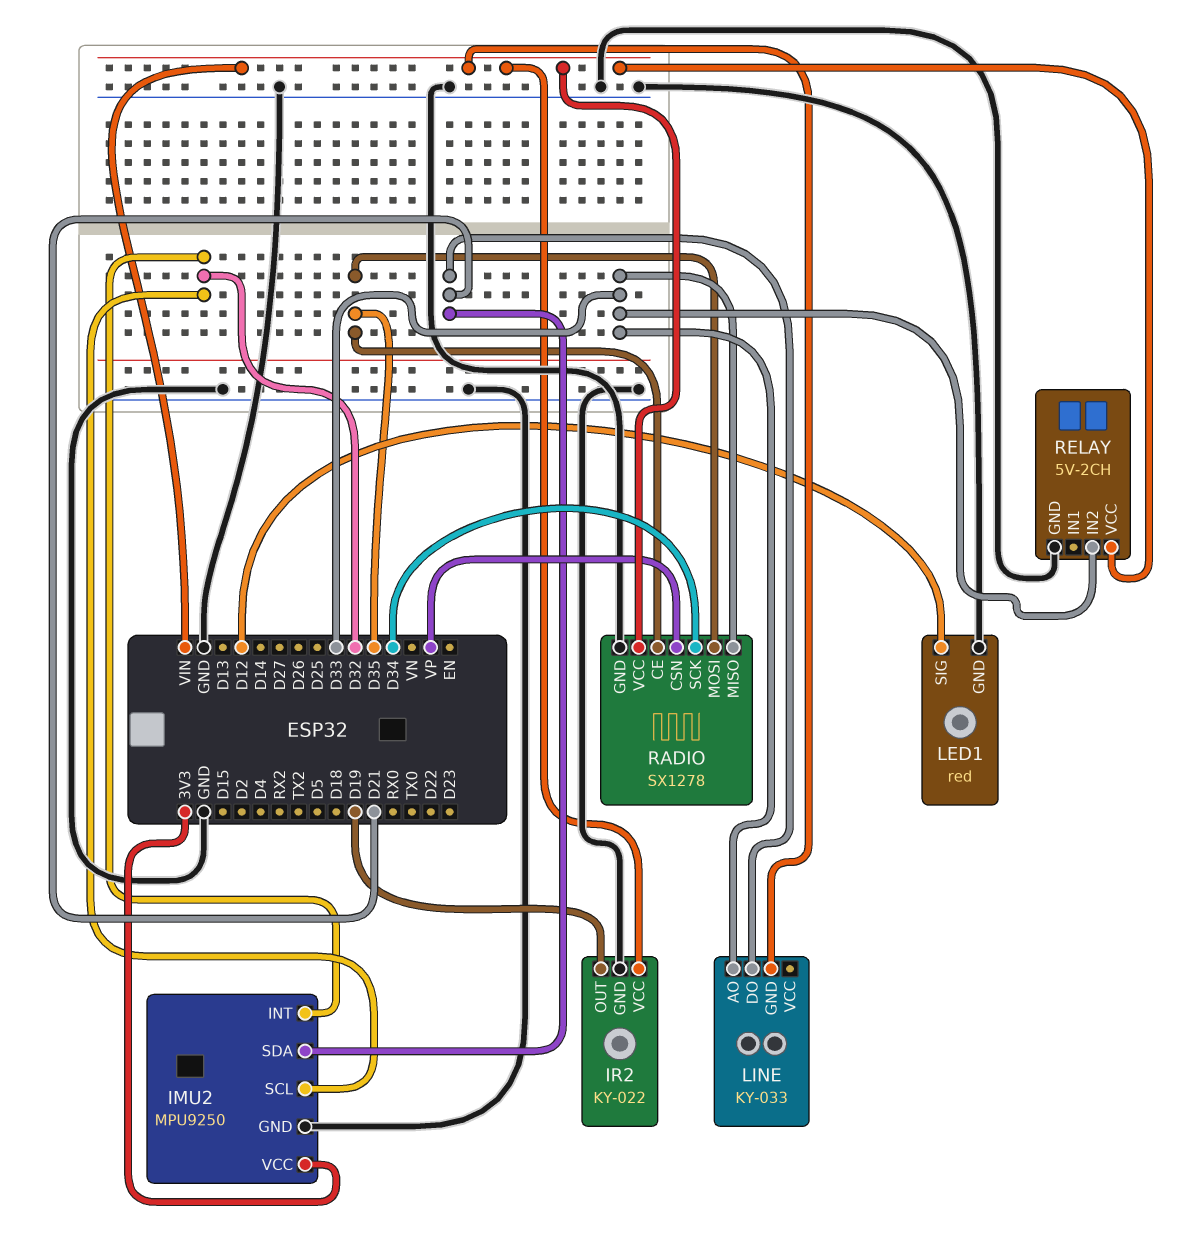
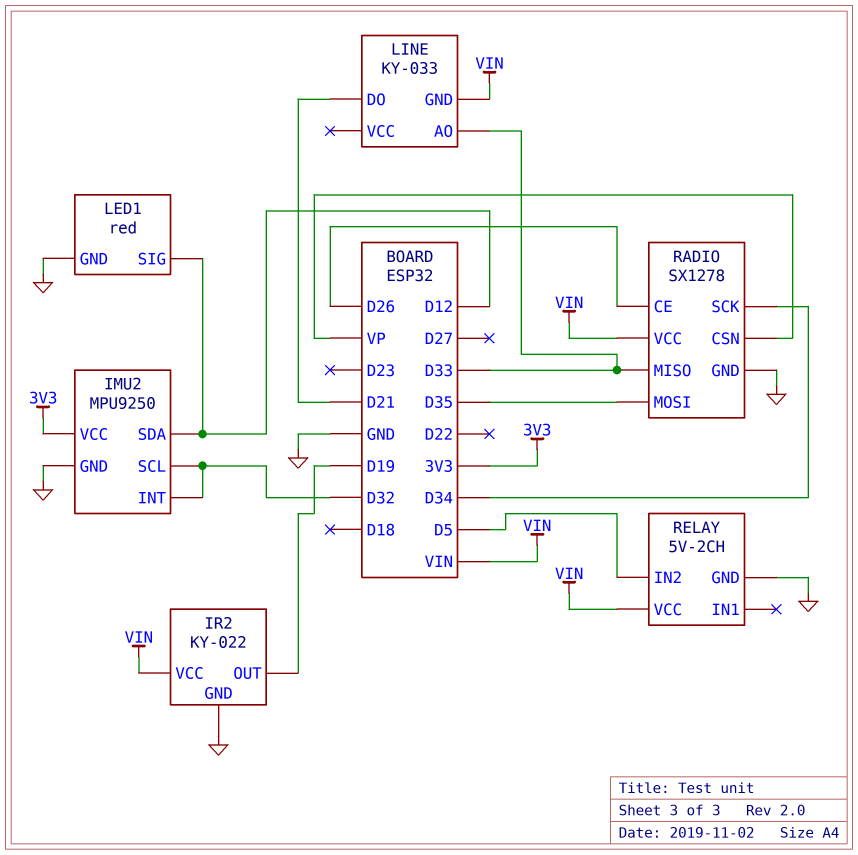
IMU2 pin SDA: D21 -> D12
RADIO pin CE: D35 -> D26
RELAY pin IN2: D33 -> D5

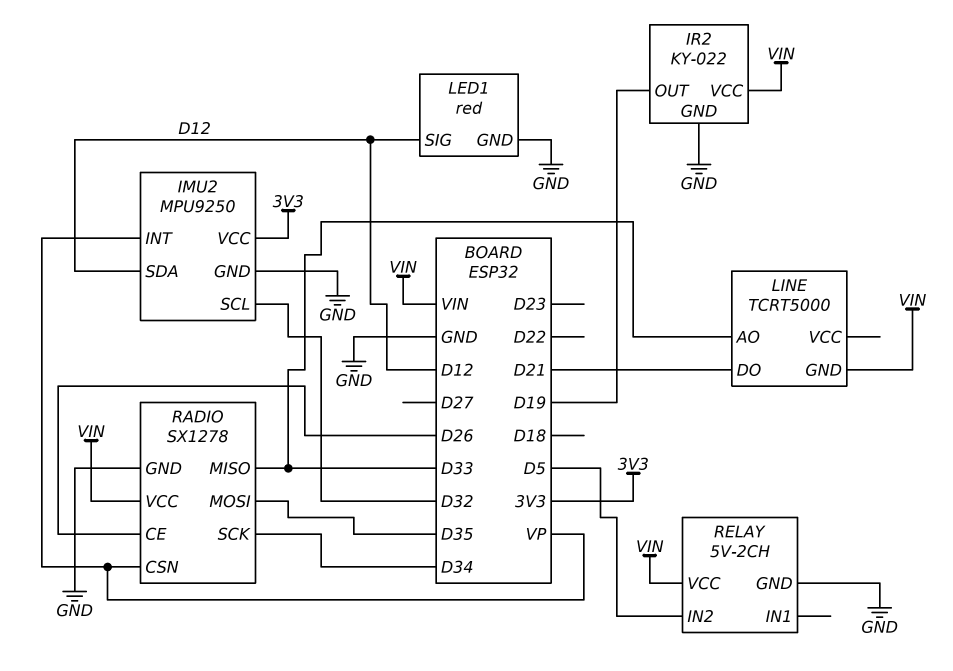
IMU2 pin INT: D32 -> VP
LINE: KY-033 -> TCRT5000

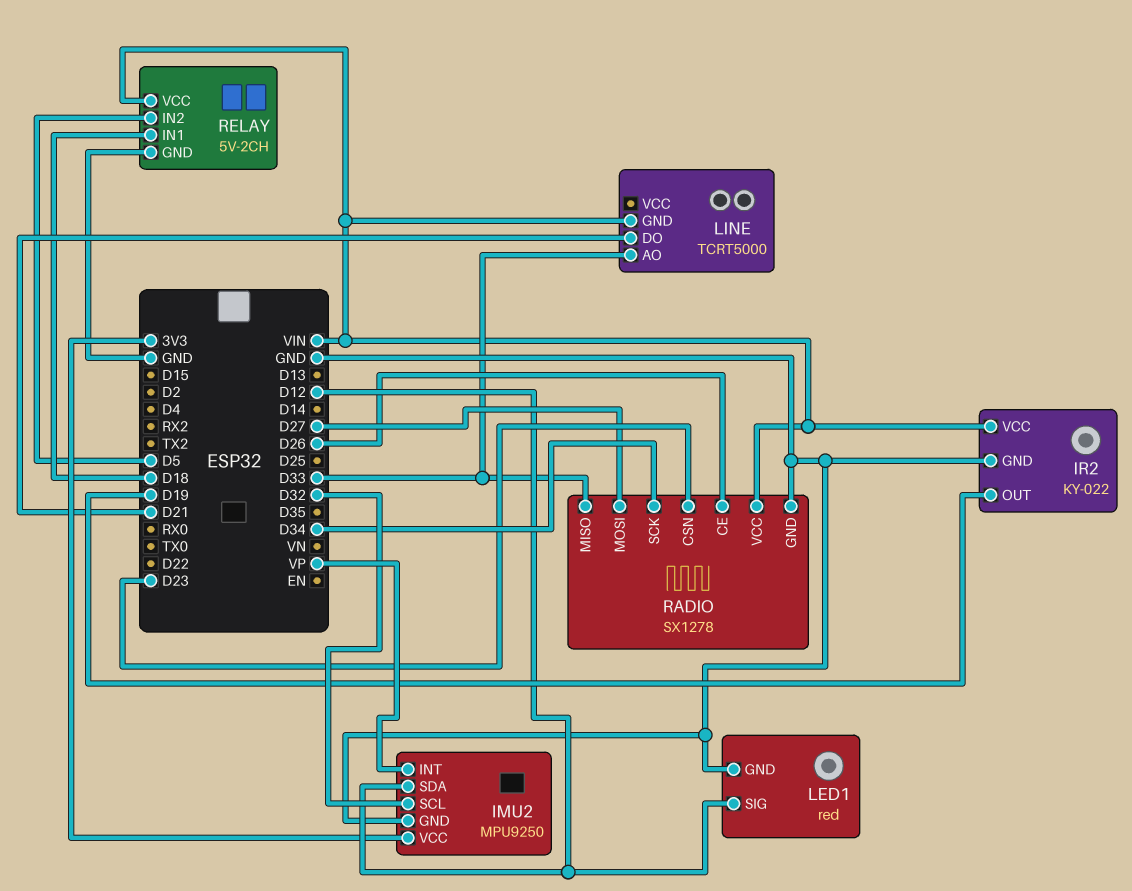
RADIO pin CSN: VP -> D23
RADIO pin MOSI: D35 -> D27
RELAY pin IN1: none -> D18

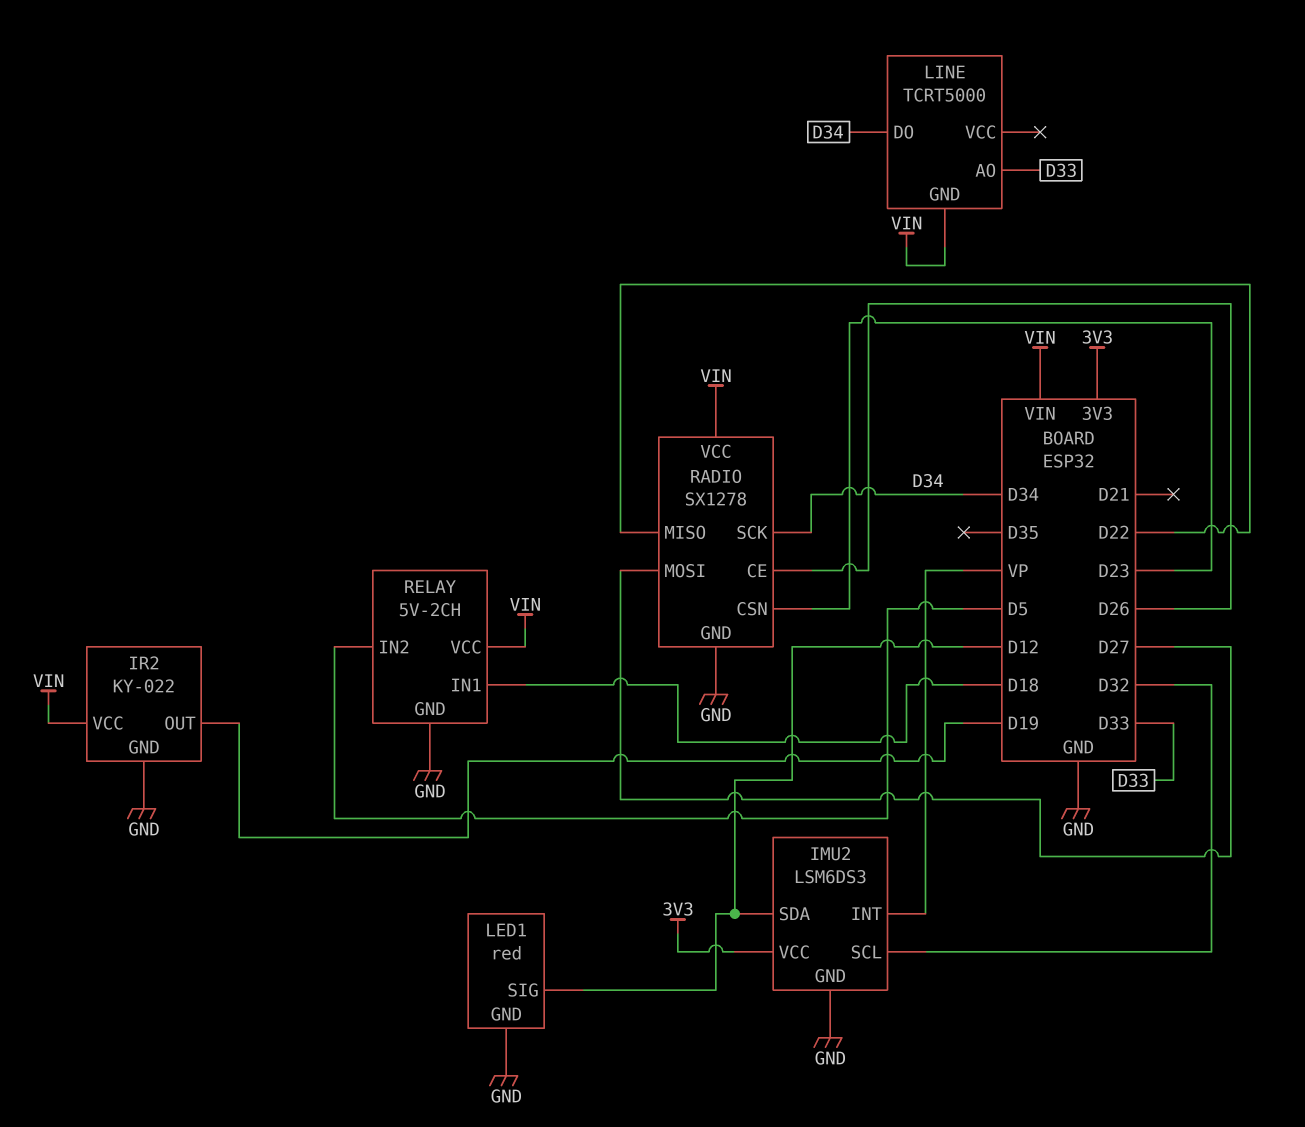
IMU2: MPU9250 -> LSM6DS3
LINE pin DO: D21 -> D34
RADIO pin MISO: D33 -> D22

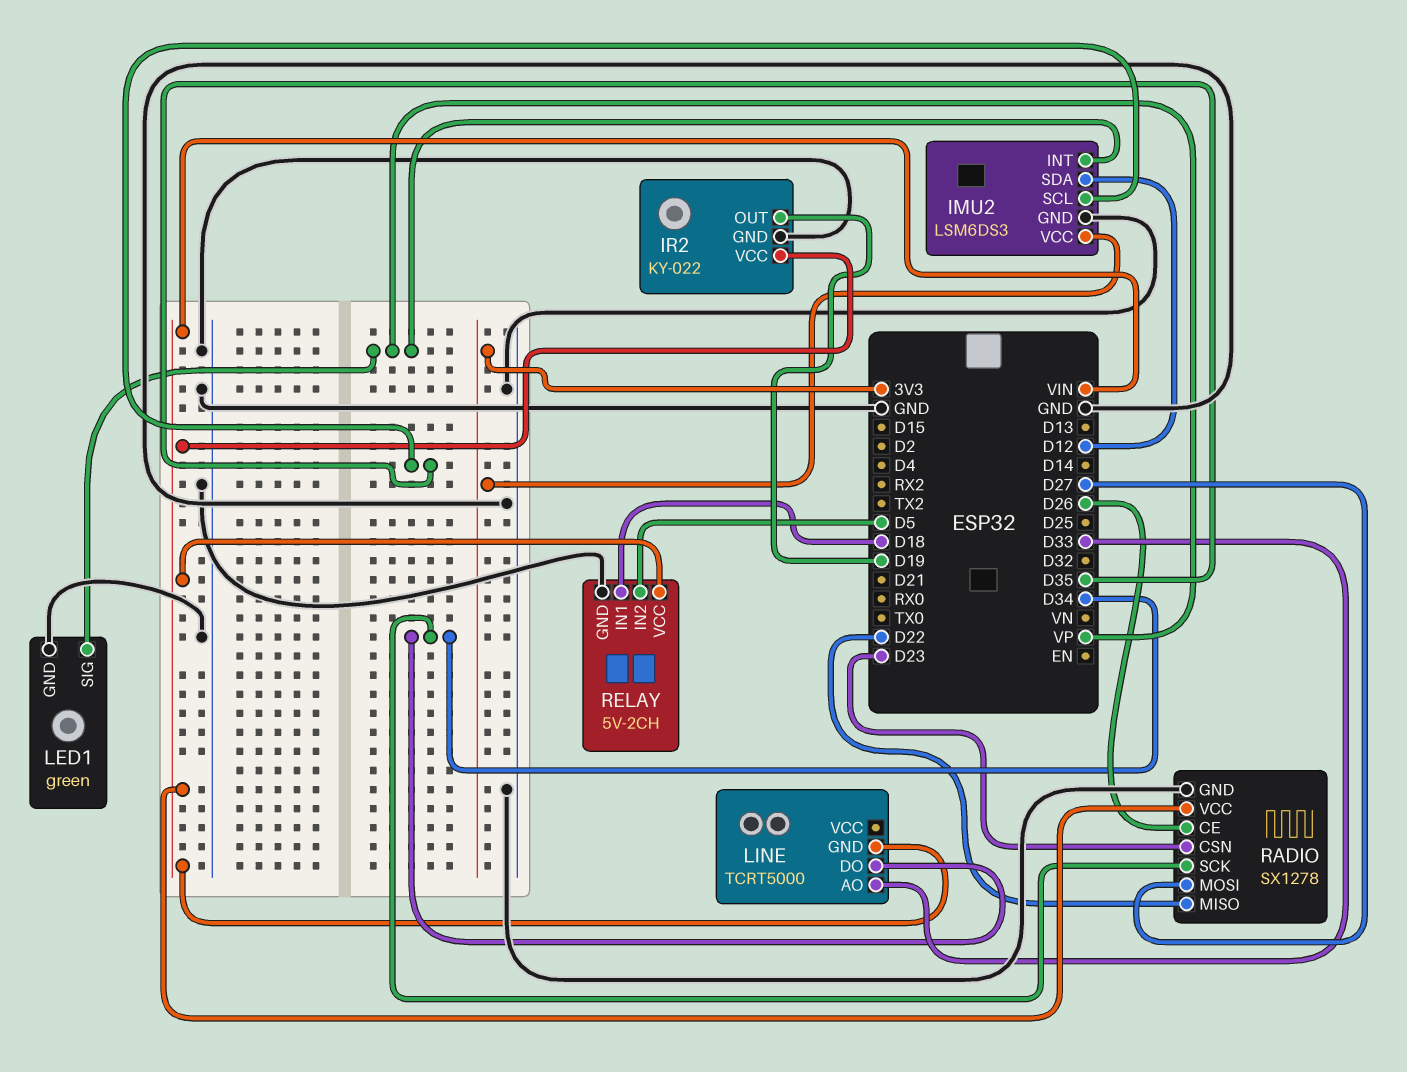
IMU2 pin SCL: D32 -> D35
LED1: red -> green
LED1 pin SIG: D12 -> VP

